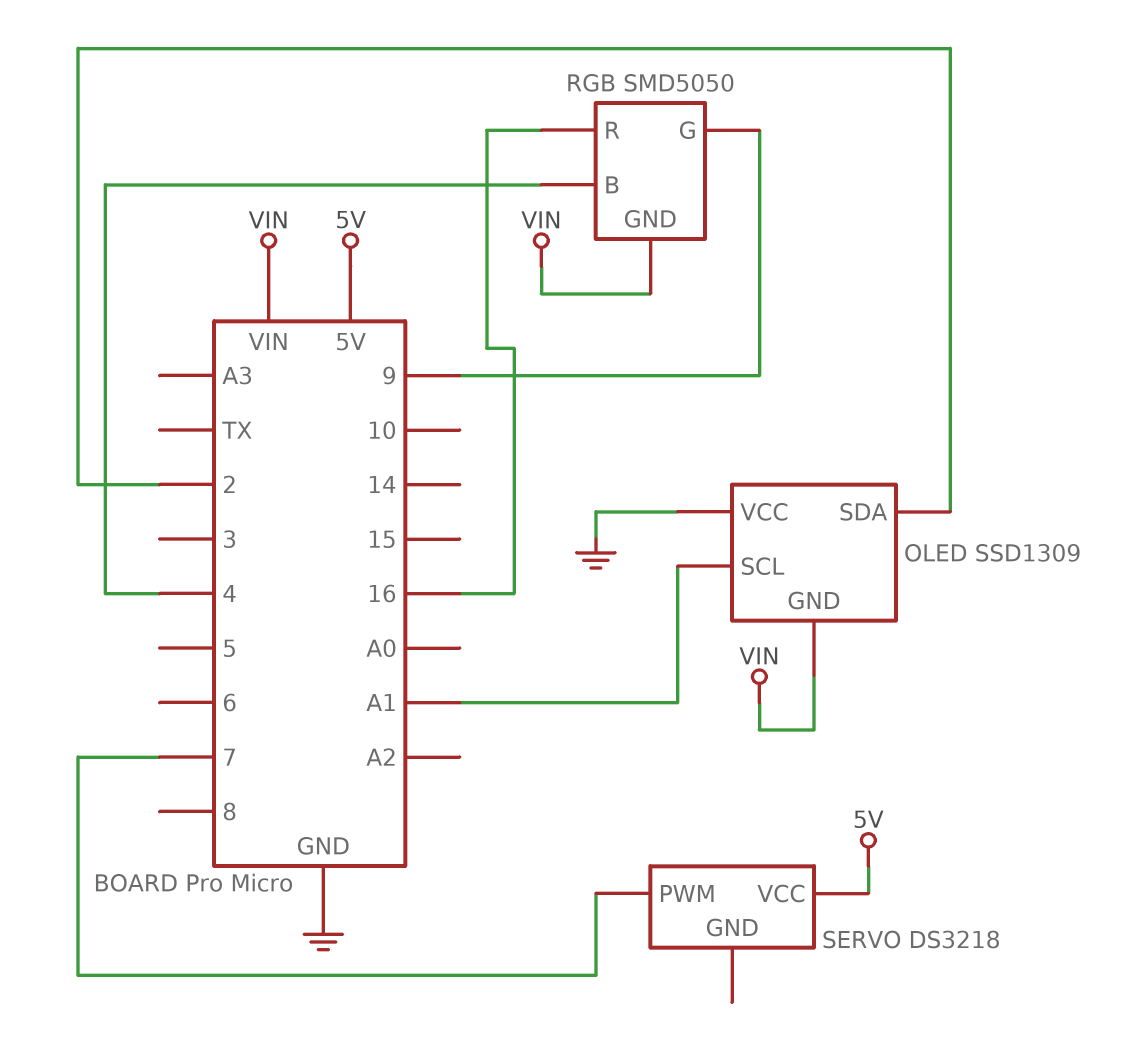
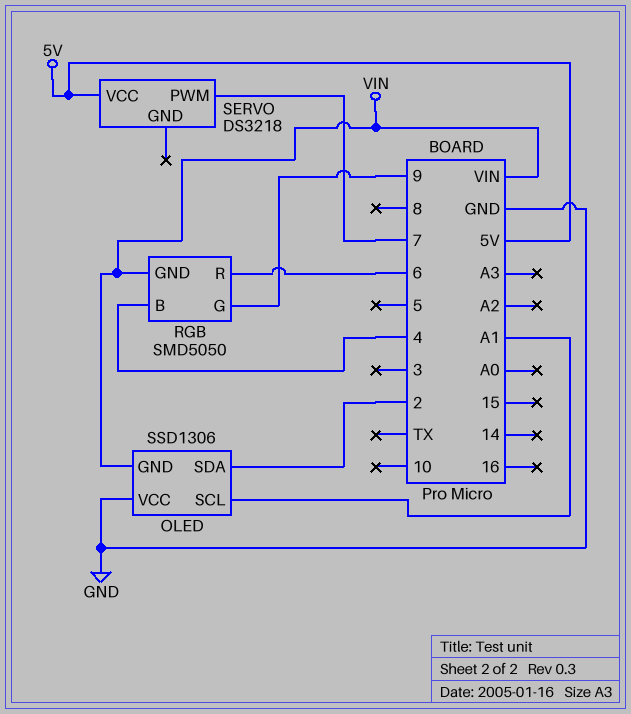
OLED: SSD1309 -> SSD1306
RGB pin R: 16 -> 6

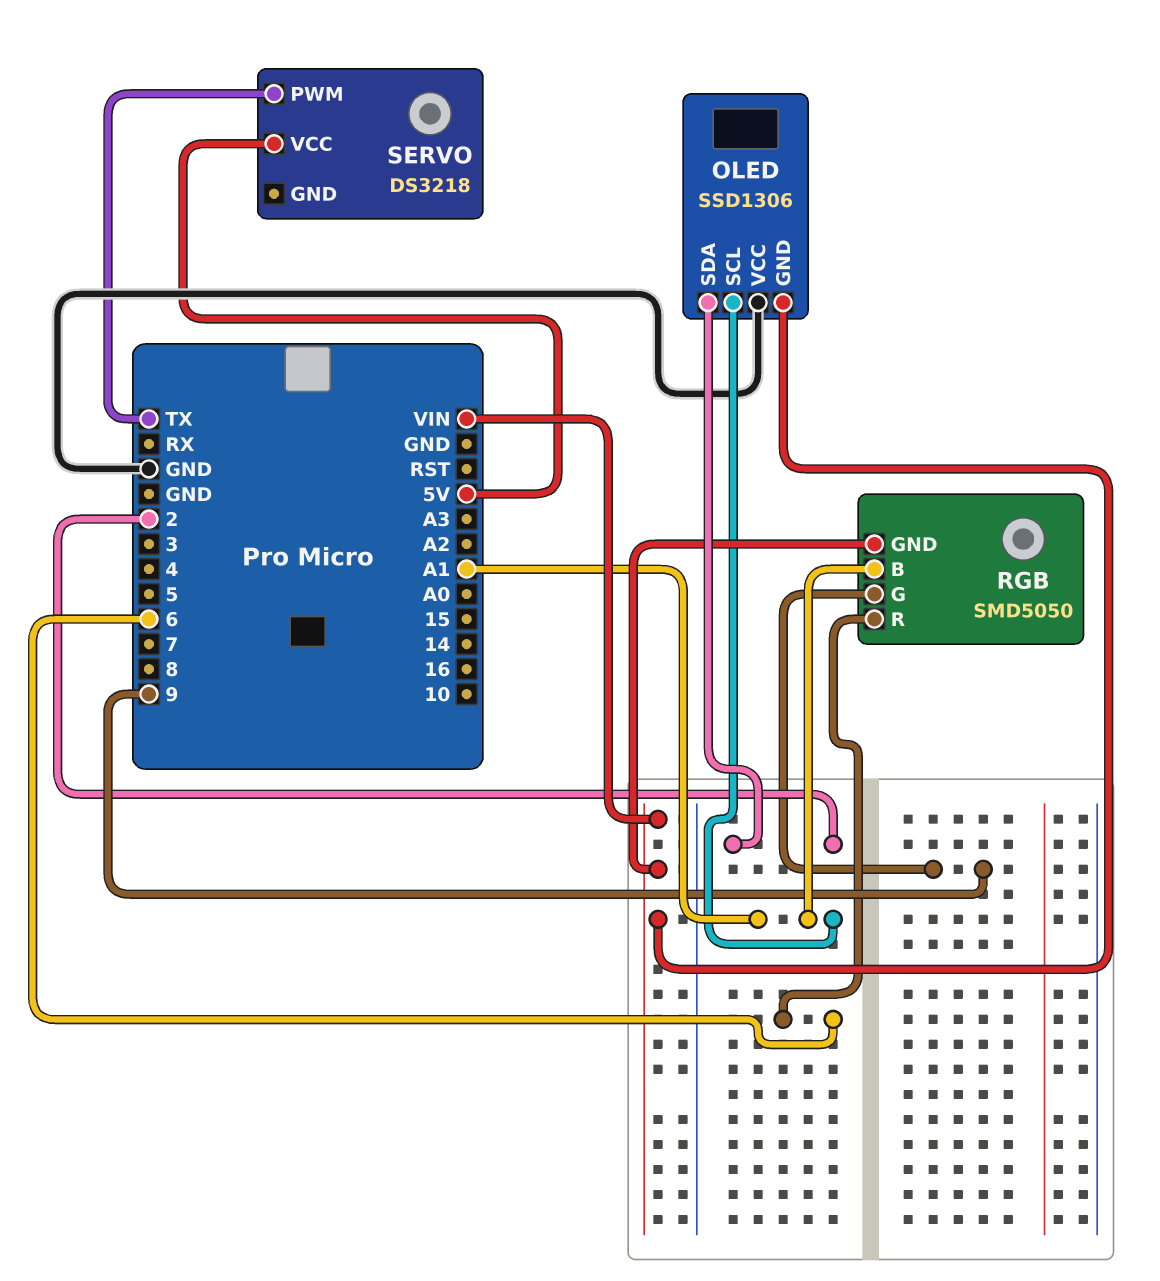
RGB pin B: 4 -> A1
SERVO pin PWM: 7 -> TX

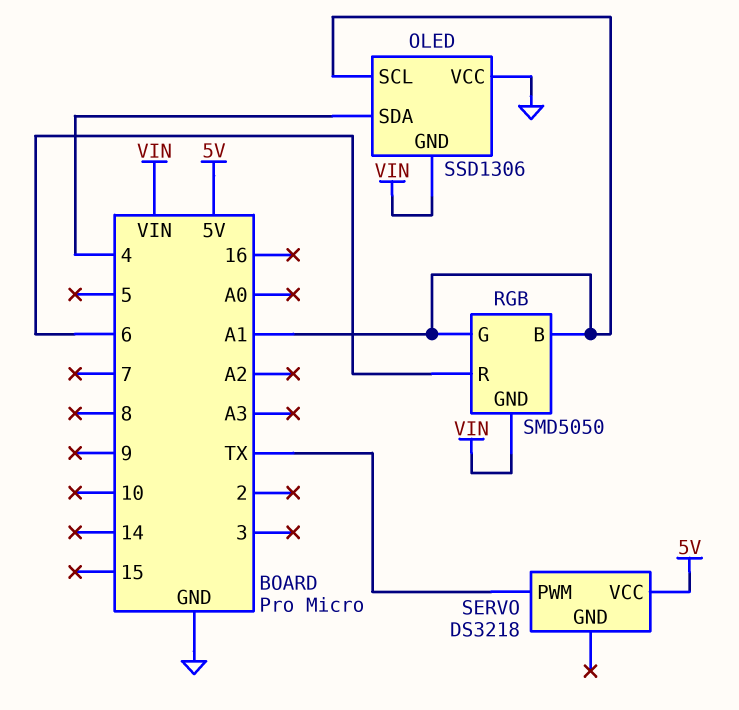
OLED pin SDA: 2 -> 4
RGB pin G: 9 -> A1

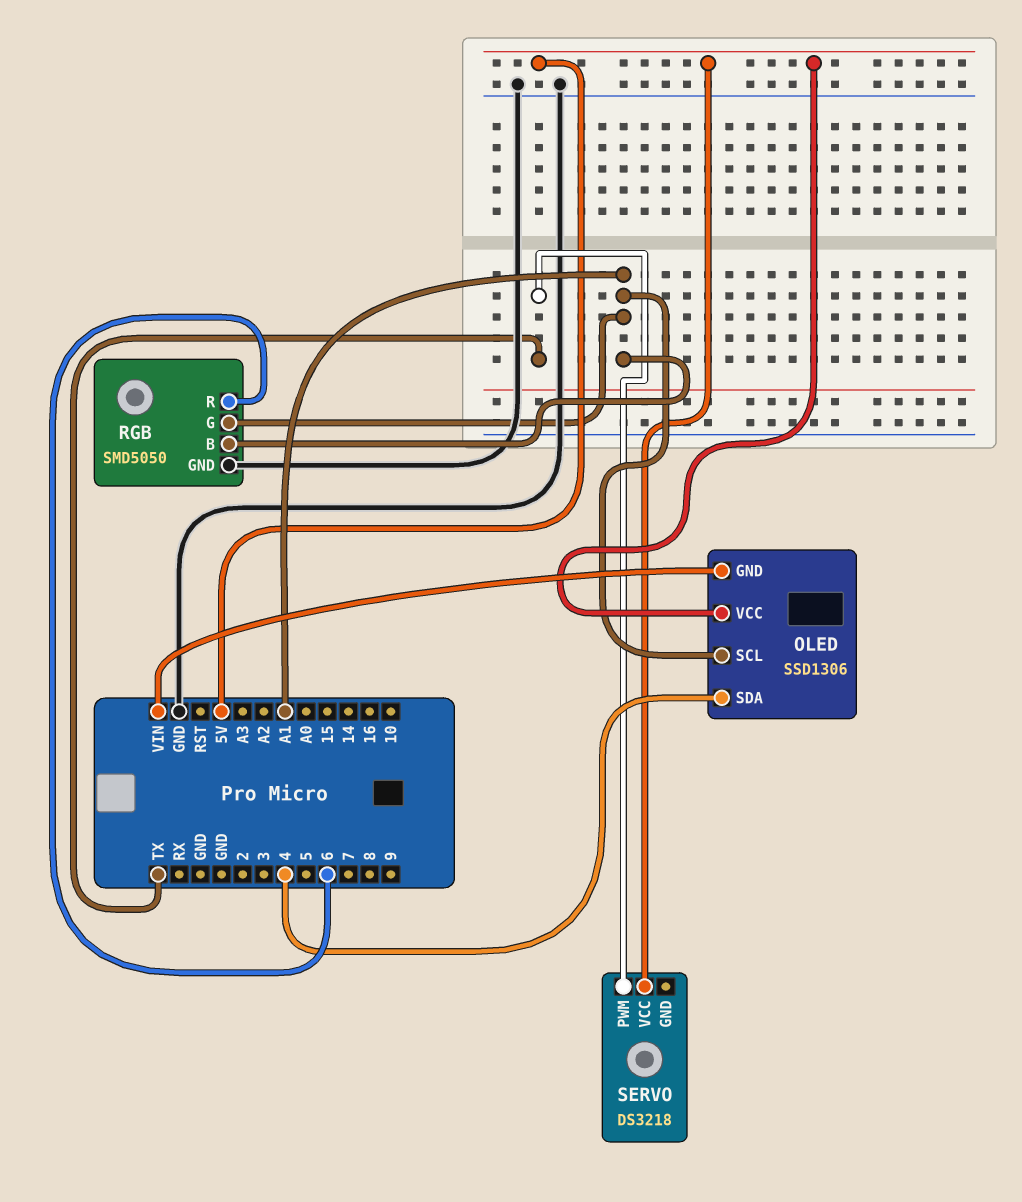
OLED pin VCC: GND -> 5V
RGB pin GND: VIN -> GND

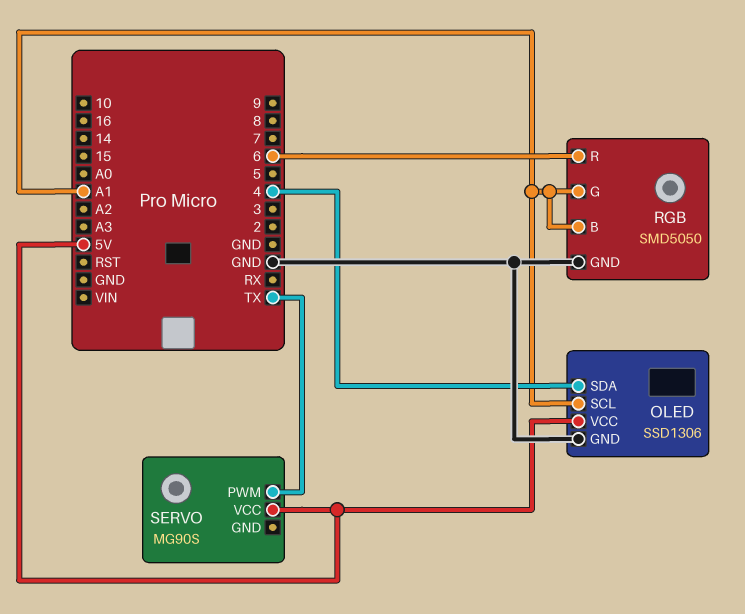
OLED pin GND: VIN -> GND
SERVO: DS3218 -> MG90S

